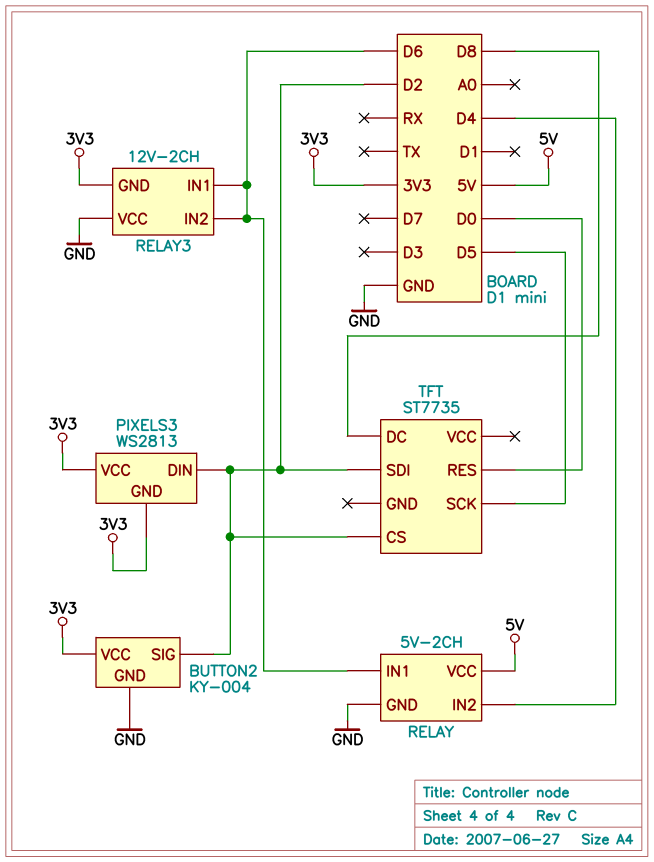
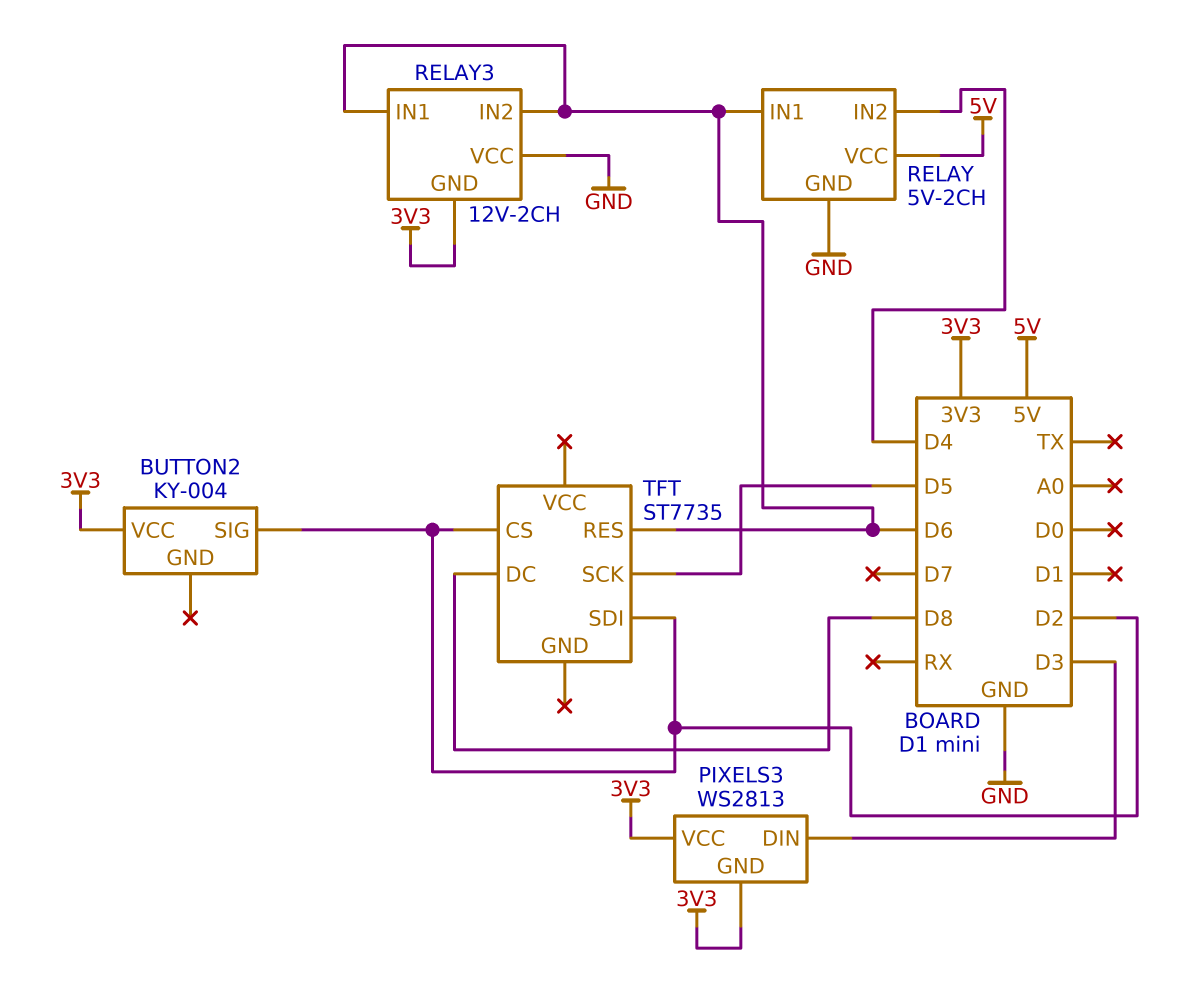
BUTTON2 pin GND: GND -> none
PIXELS3 pin DIN: D2 -> D3
TFT pin RES: D0 -> D6

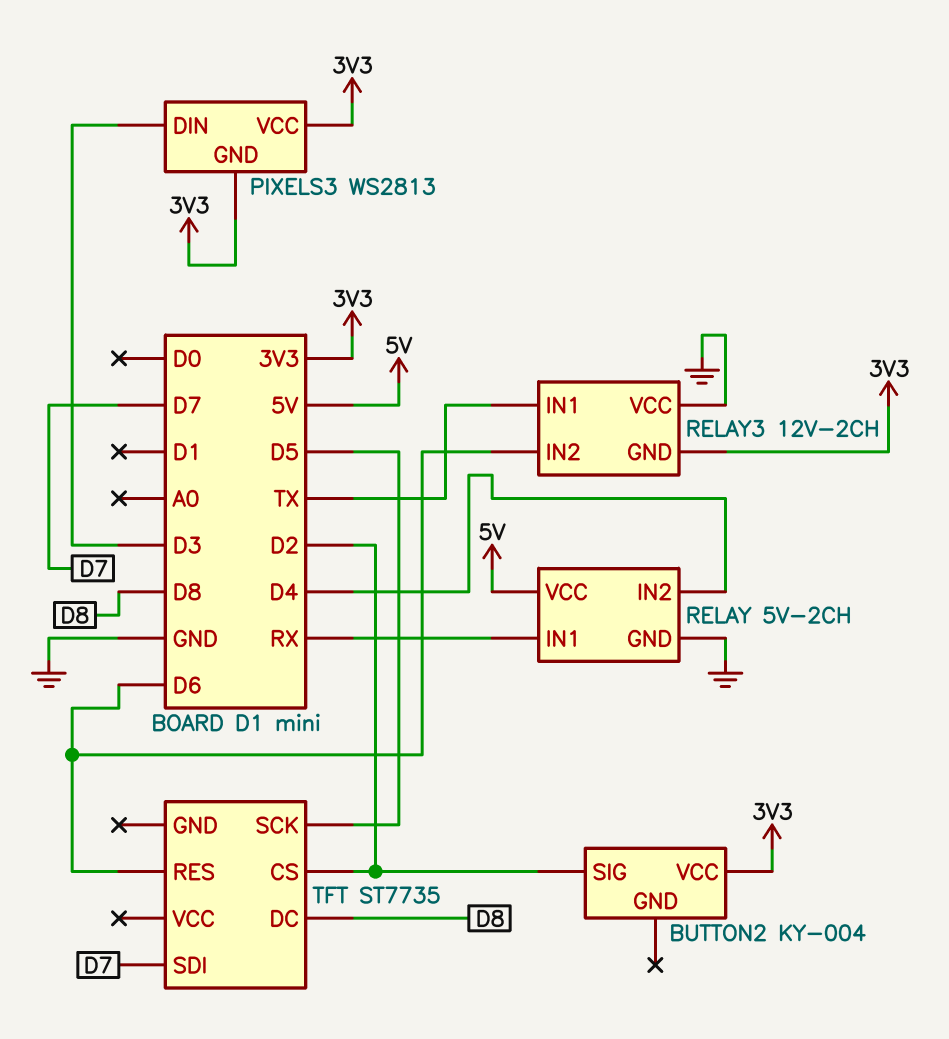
RELAY pin IN1: D6 -> RX
RELAY3 pin IN1: D6 -> TX
TFT pin SDI: D2 -> D7

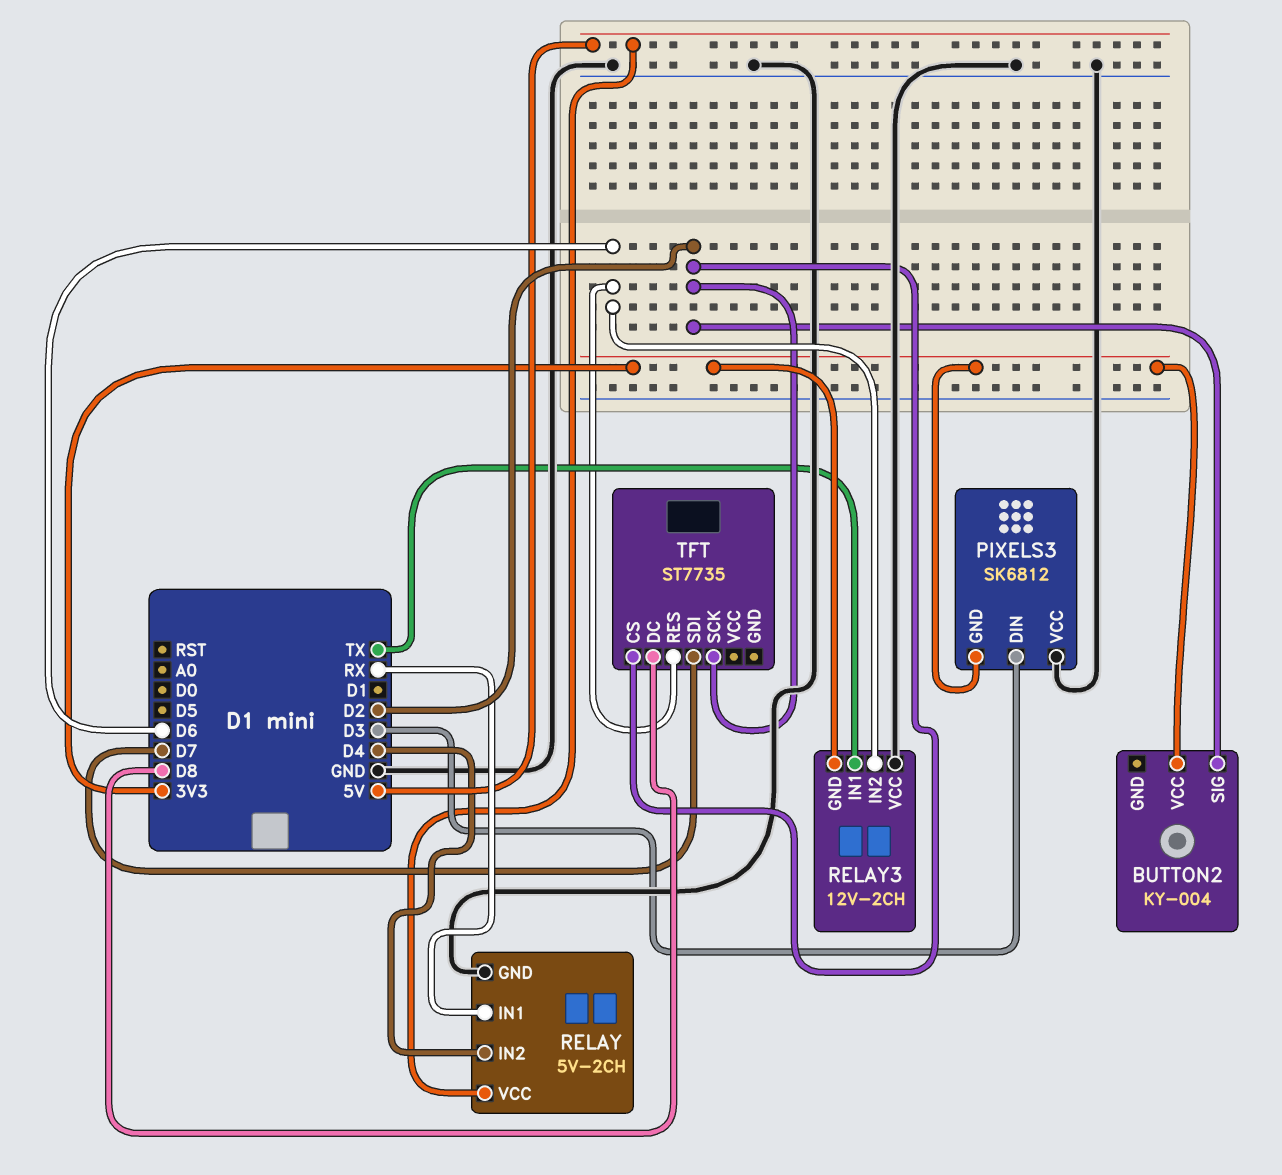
PIXELS3: WS2813 -> SK6812
PIXELS3 pin VCC: 3V3 -> GND
TFT pin SCK: D5 -> D2

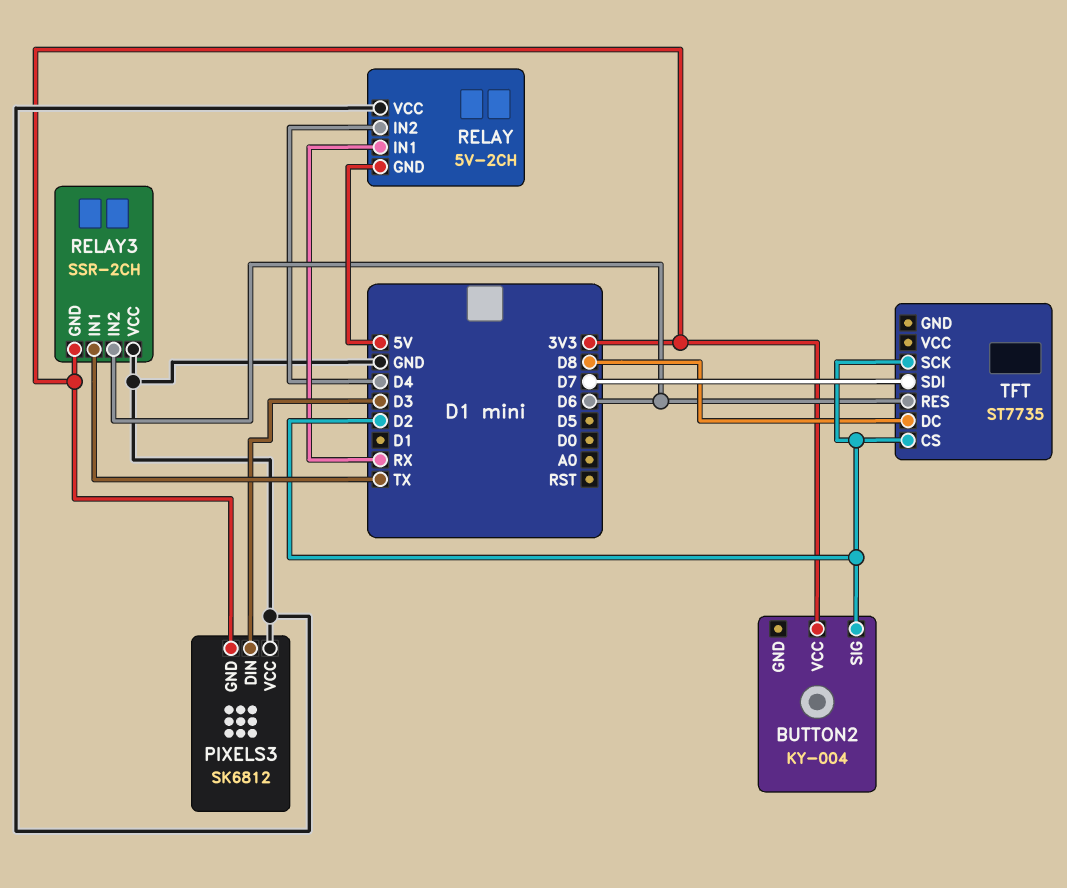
RELAY pin GND: GND -> 5V
RELAY pin VCC: 5V -> GND
RELAY3: 12V-2CH -> SSR-2CH

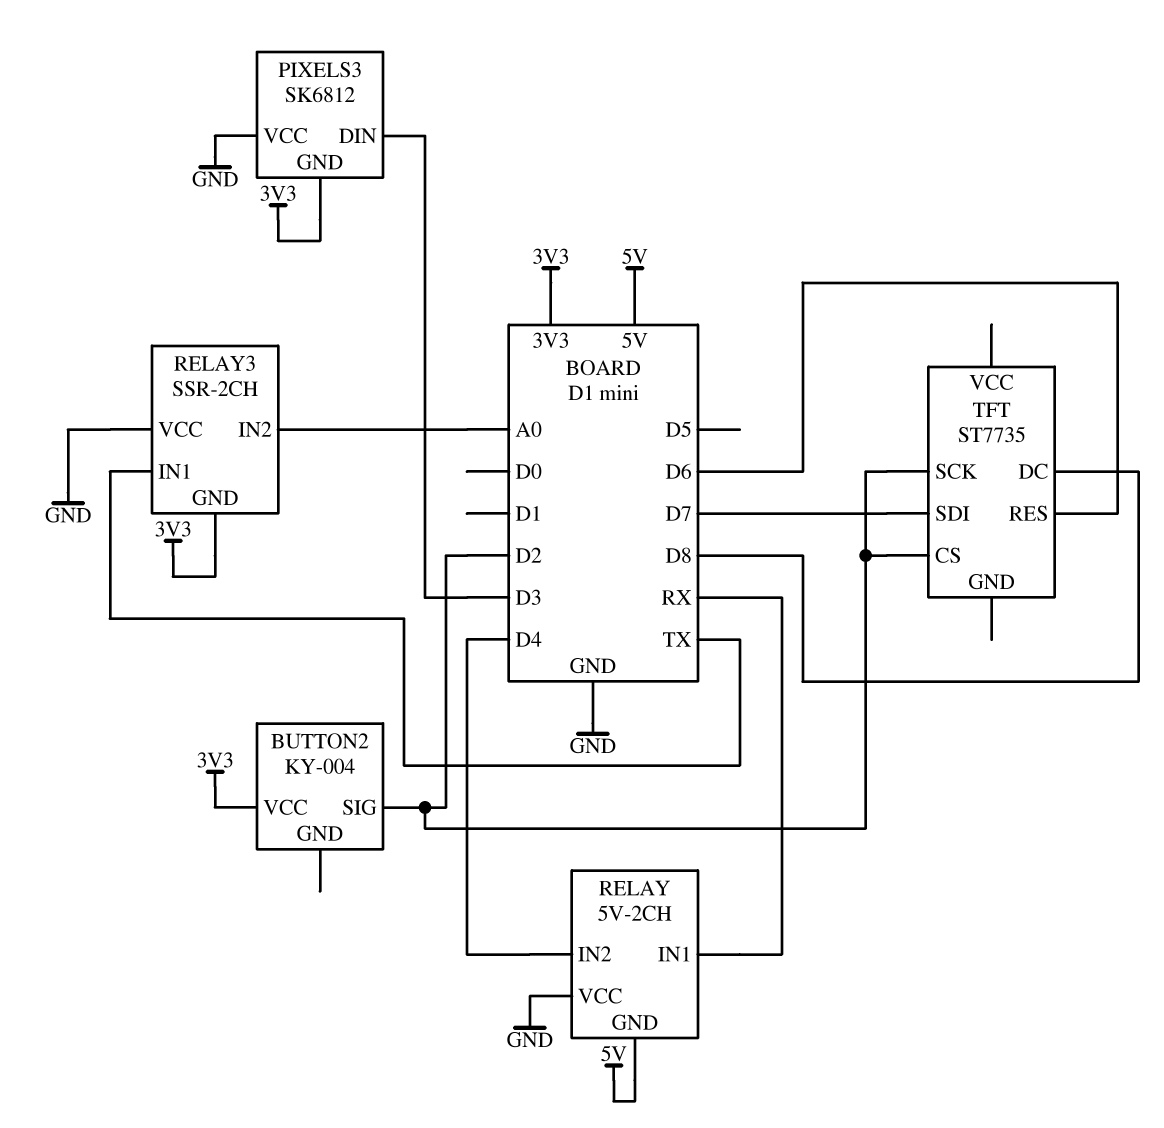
RELAY3 pin IN2: D6 -> A0

